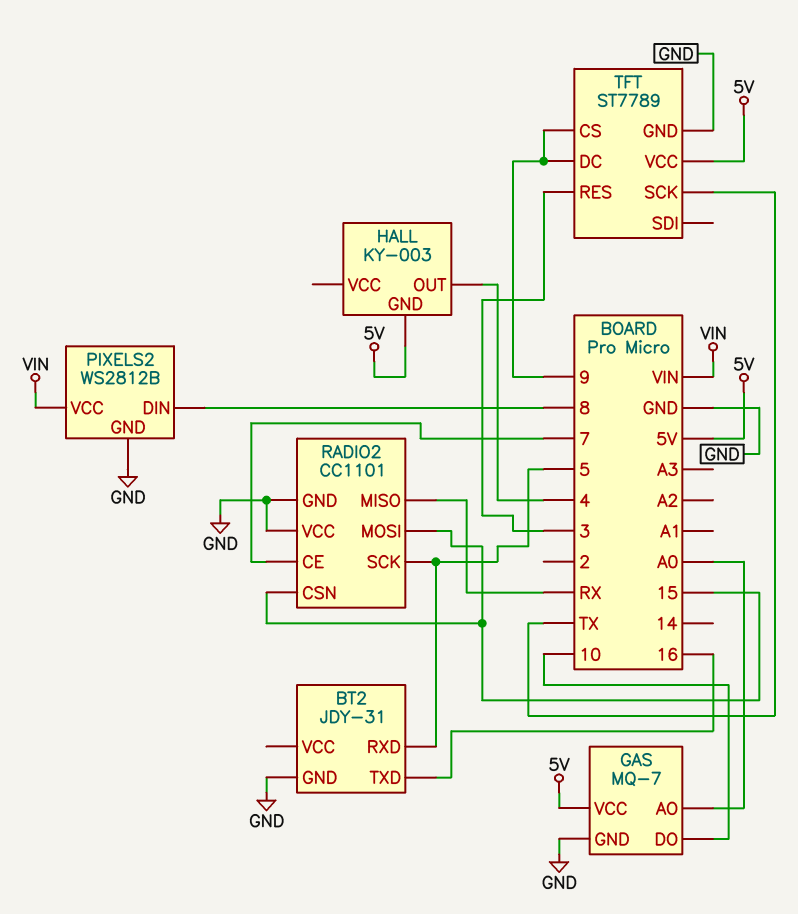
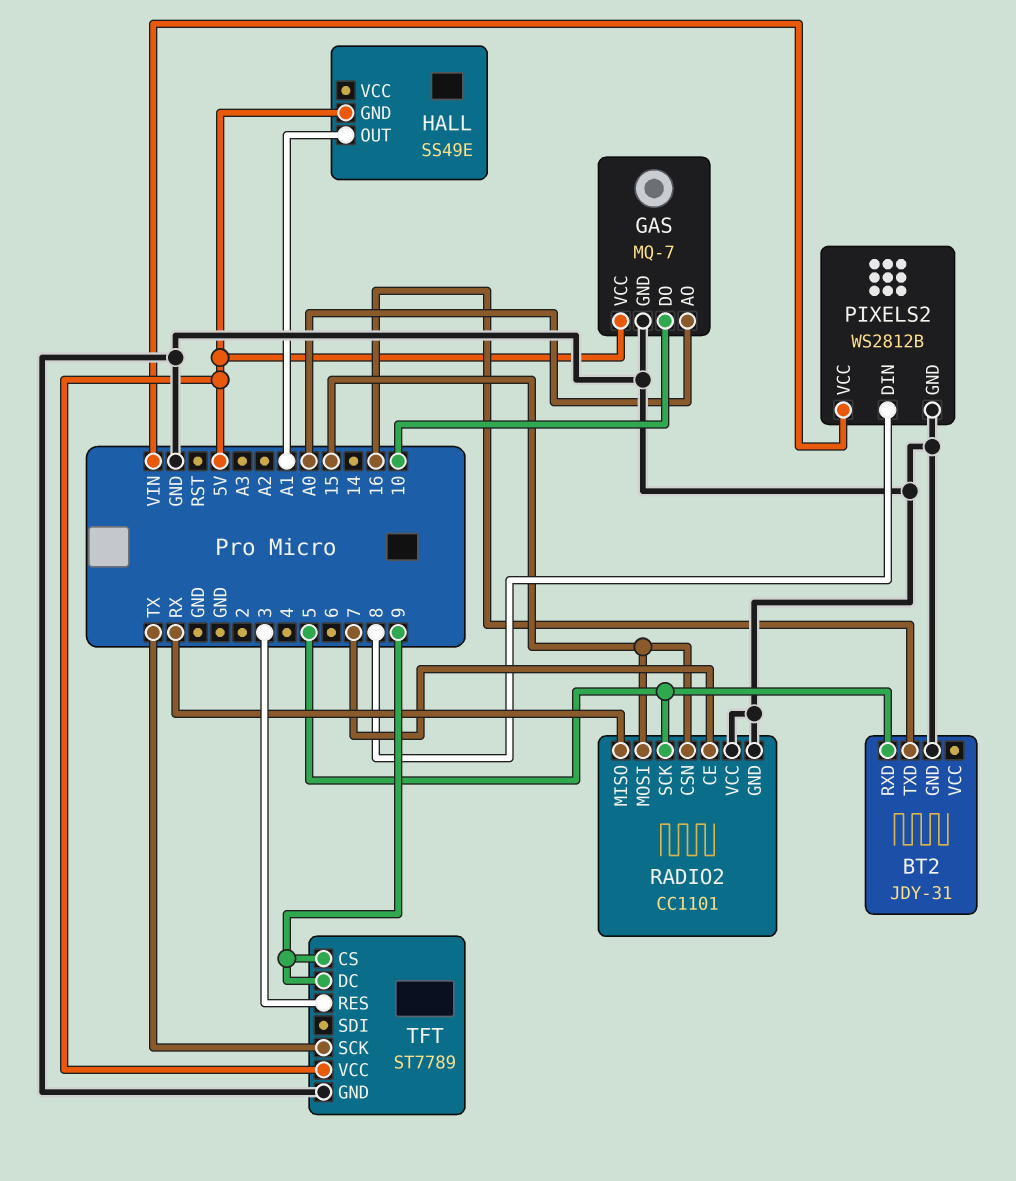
HALL: KY-003 -> SS49E
HALL pin OUT: 4 -> A1

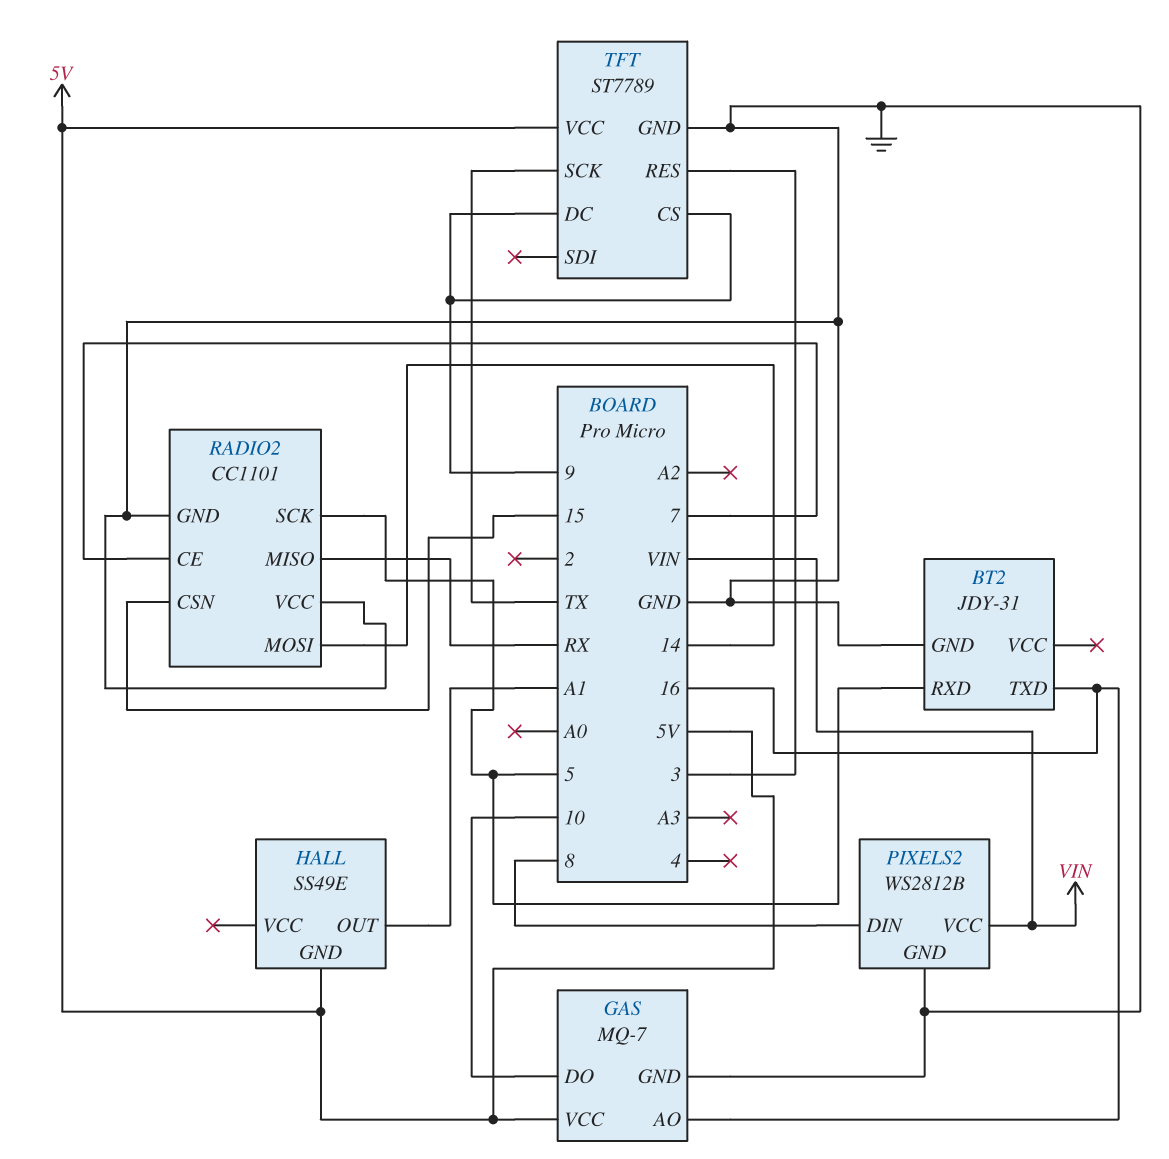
GAS pin AO: A0 -> 16
RADIO2 pin MOSI: 15 -> 14

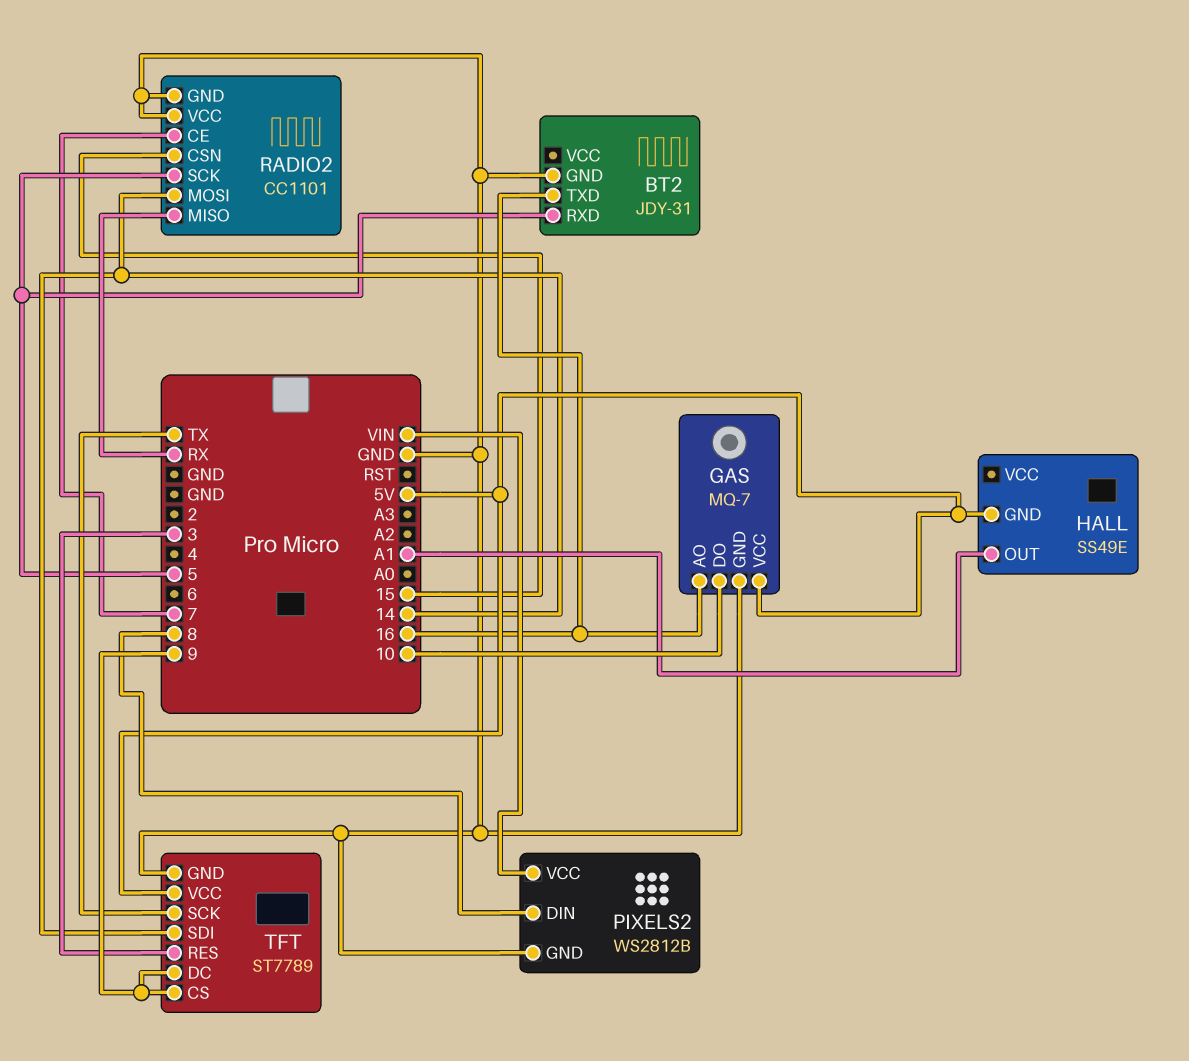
TFT pin SDI: none -> 14

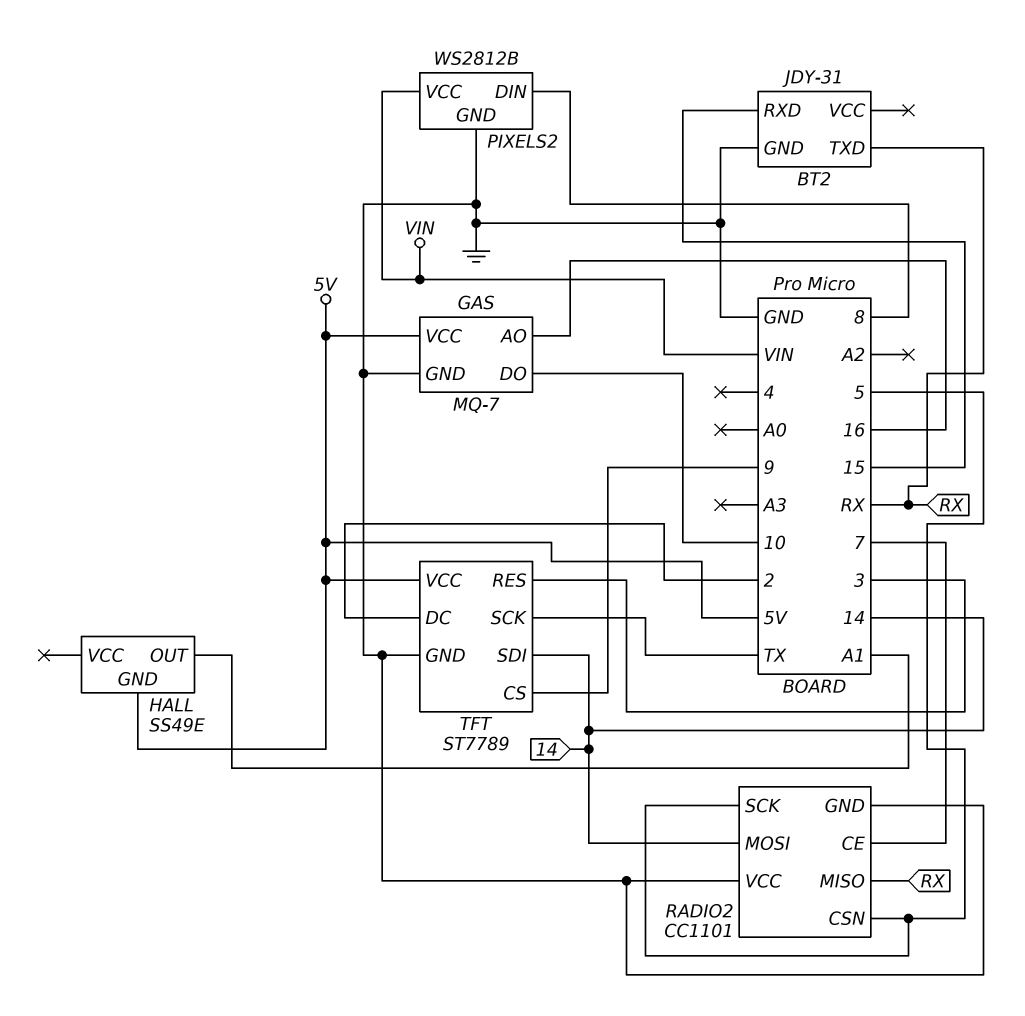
BT2 pin RXD: 5 -> 15
BT2 pin TXD: 16 -> RX
RADIO2 pin CSN: 15 -> 5
TFT pin DC: 9 -> 2

